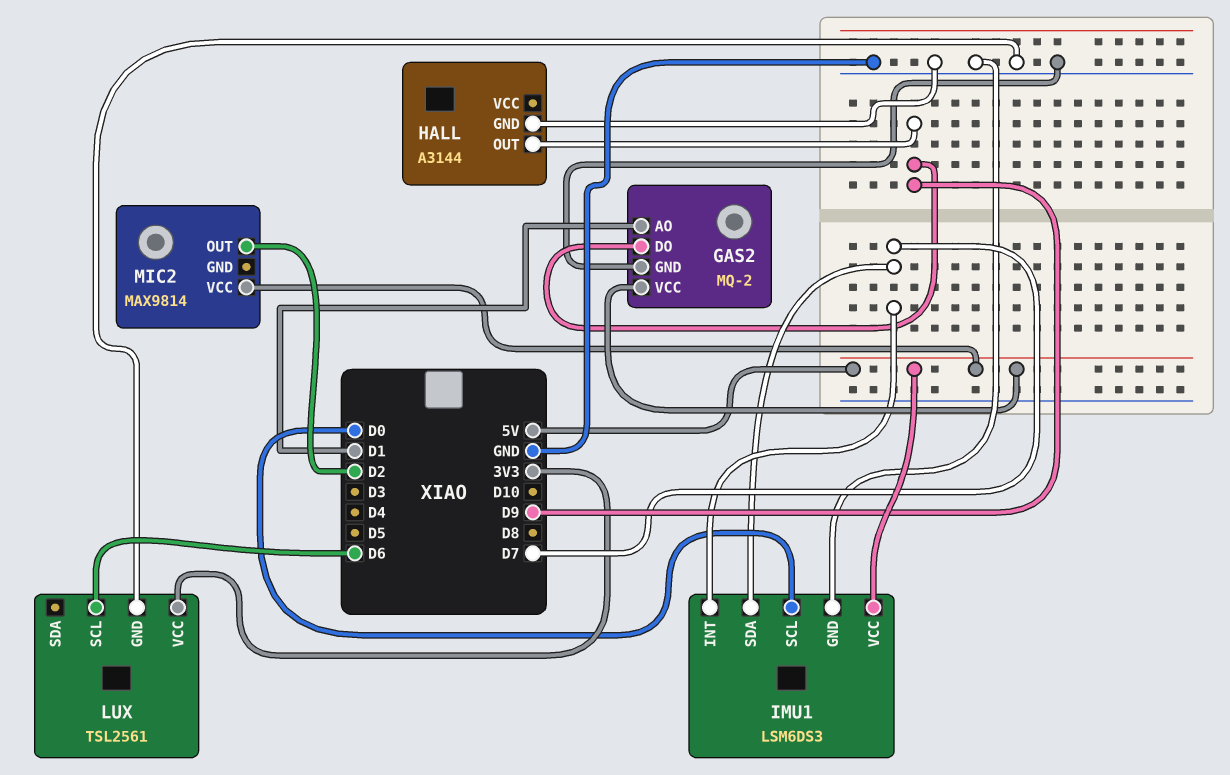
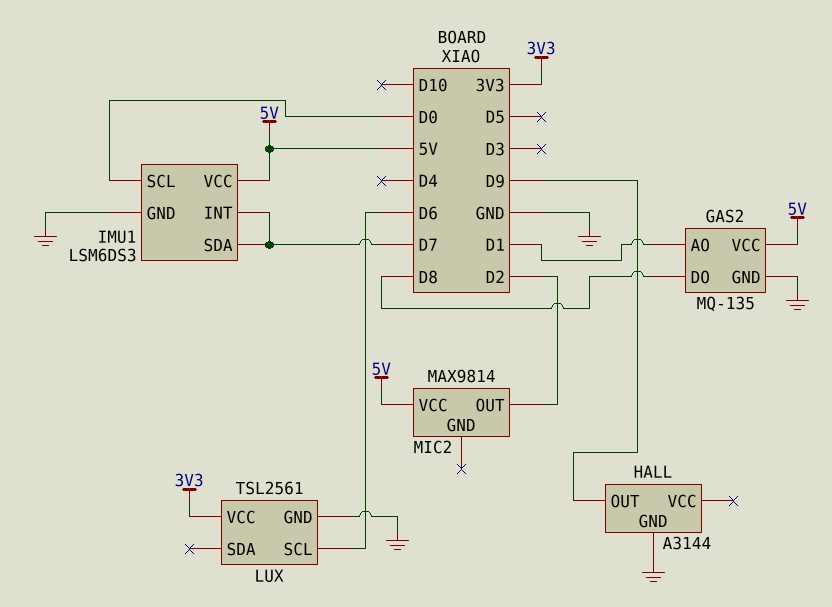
GAS2: MQ-2 -> MQ-135
GAS2 pin DO: D9 -> D8

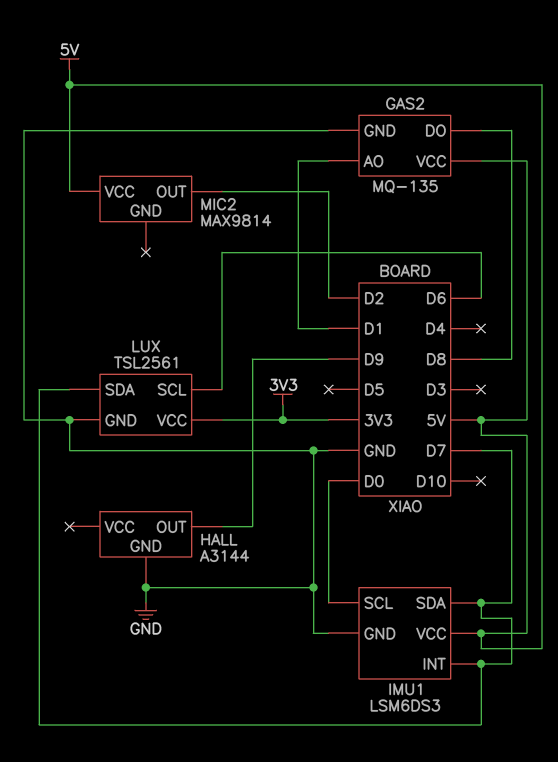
LUX pin SDA: none -> D7

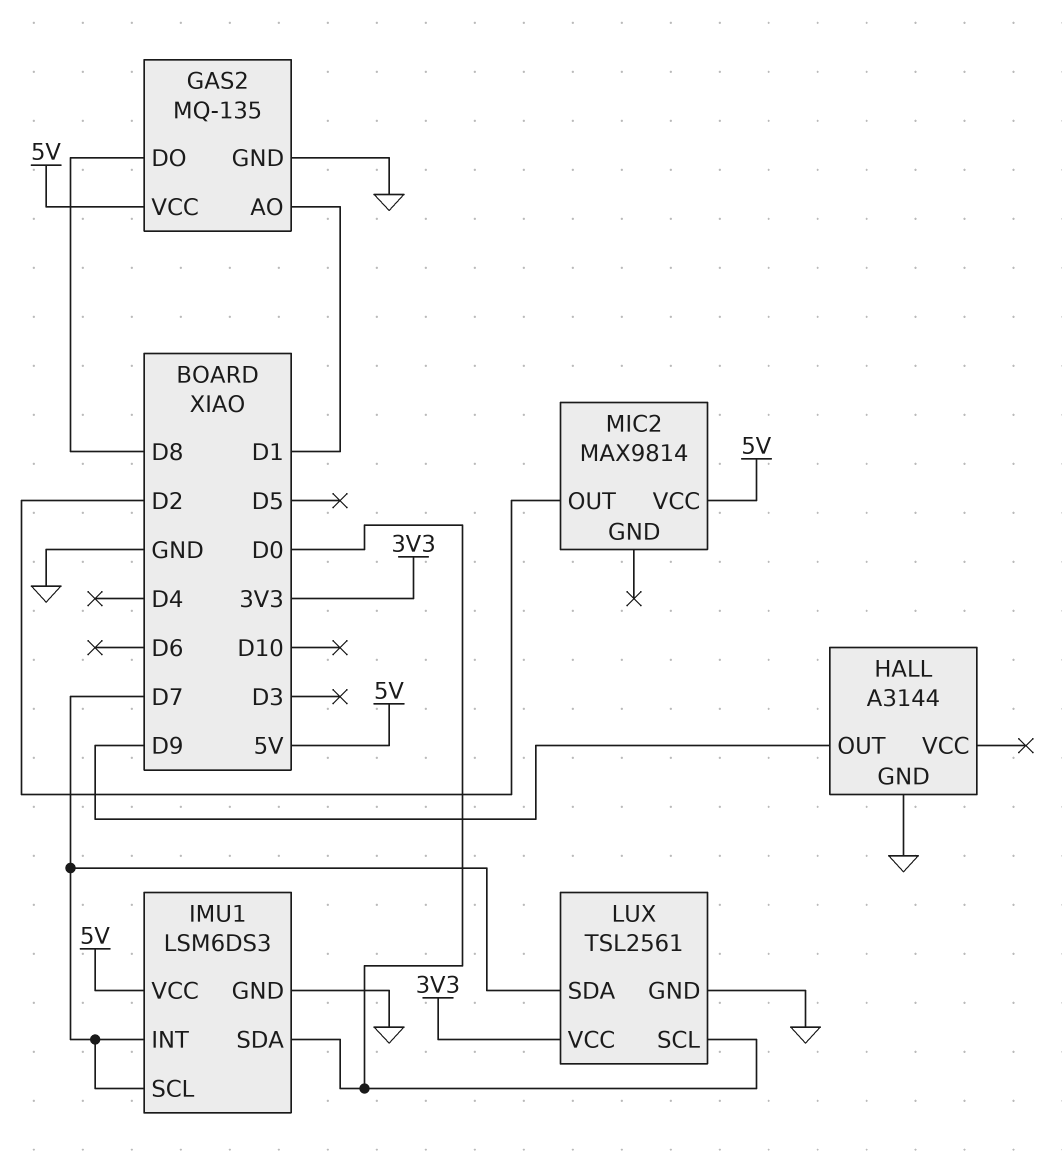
IMU1 pin SCL: D0 -> D7
IMU1 pin SDA: D7 -> D0
LUX pin SCL: D6 -> D0

